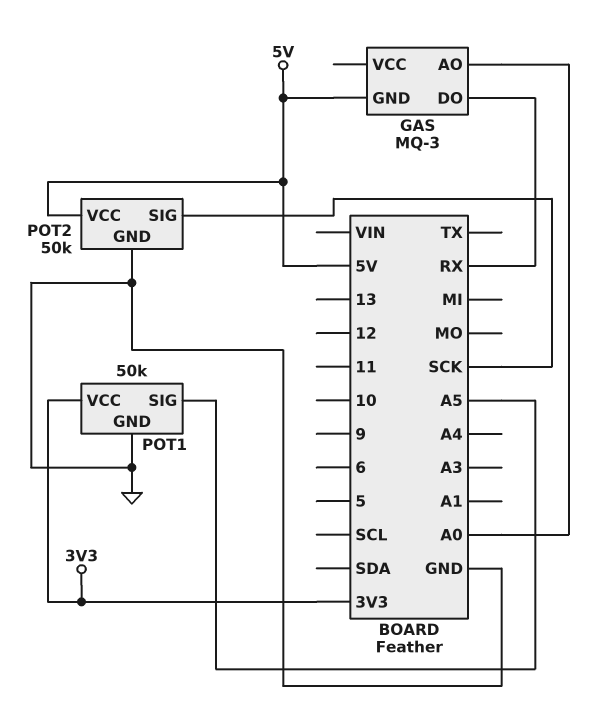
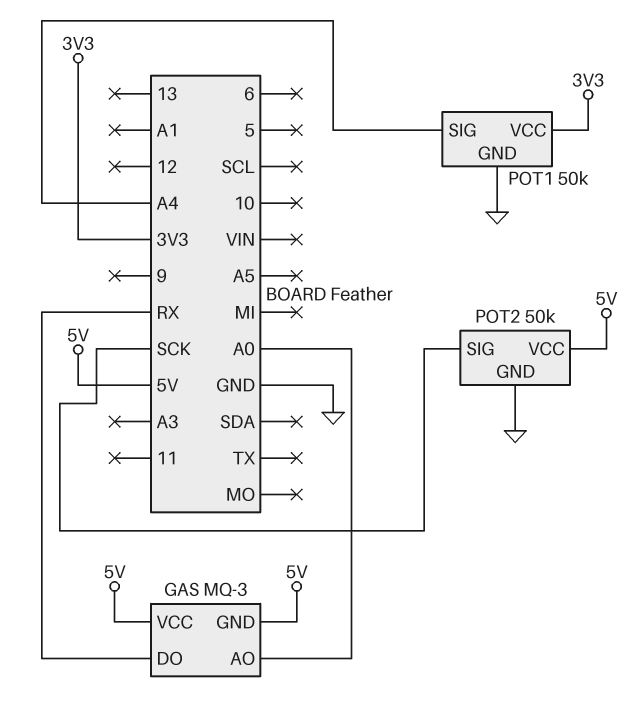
GAS pin VCC: none -> 5V
POT1 pin SIG: A5 -> A4

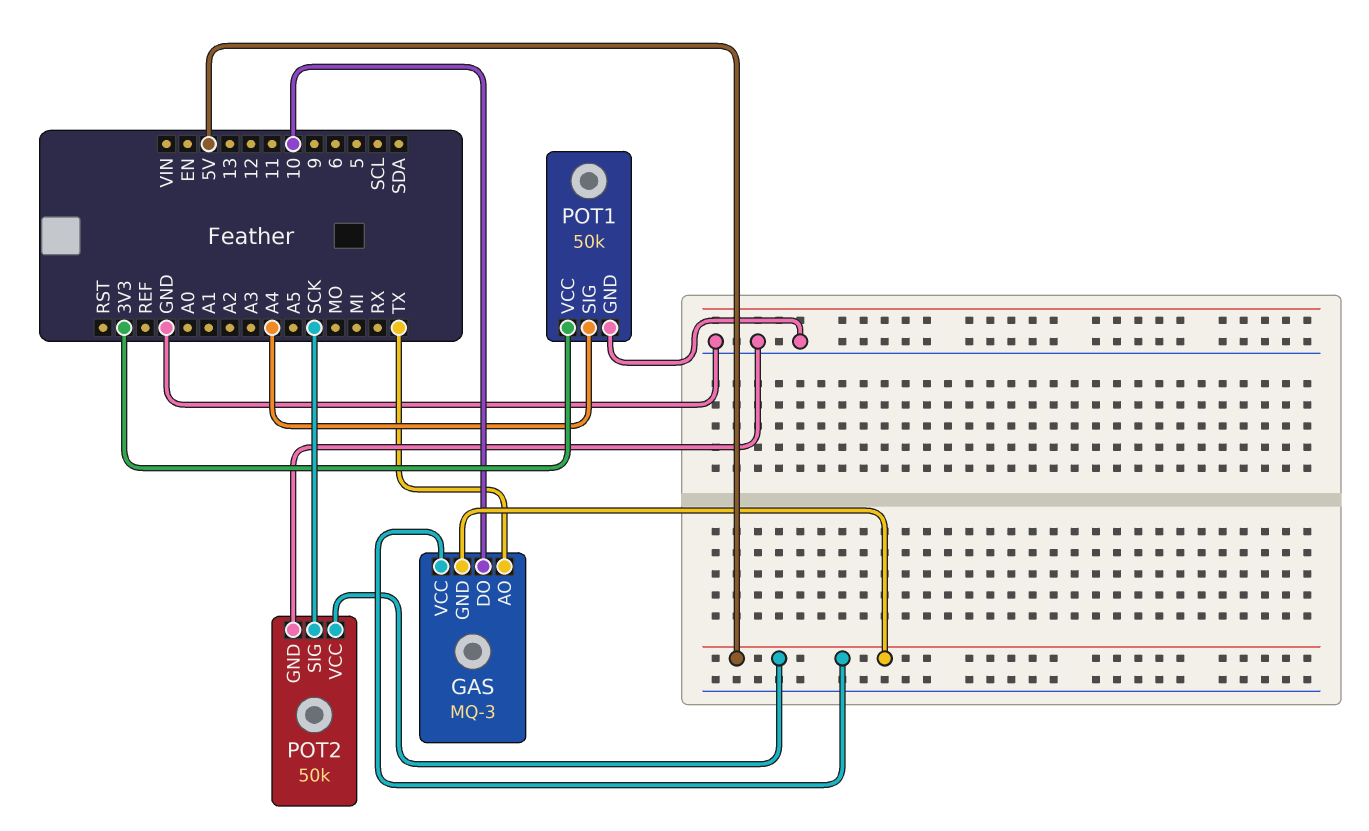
GAS pin AO: A0 -> TX
GAS pin DO: RX -> 10

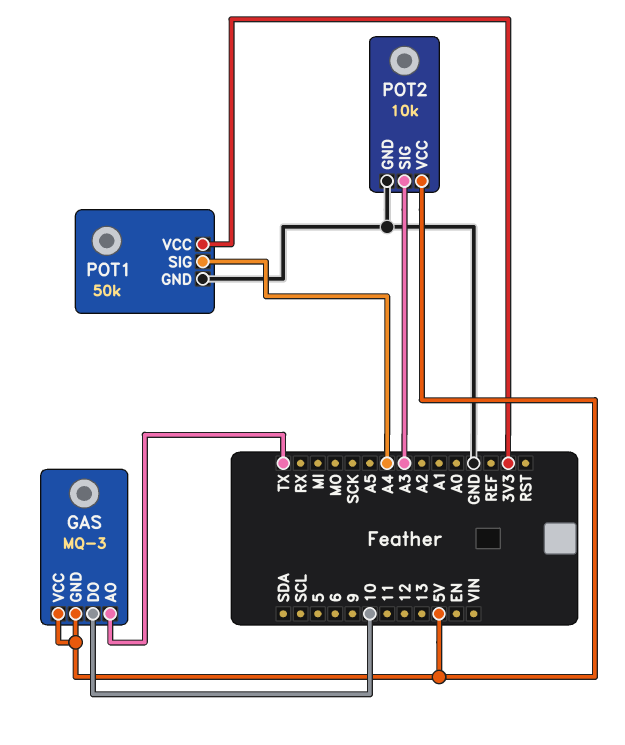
POT2: 50k -> 10k
POT2 pin SIG: SCK -> A3

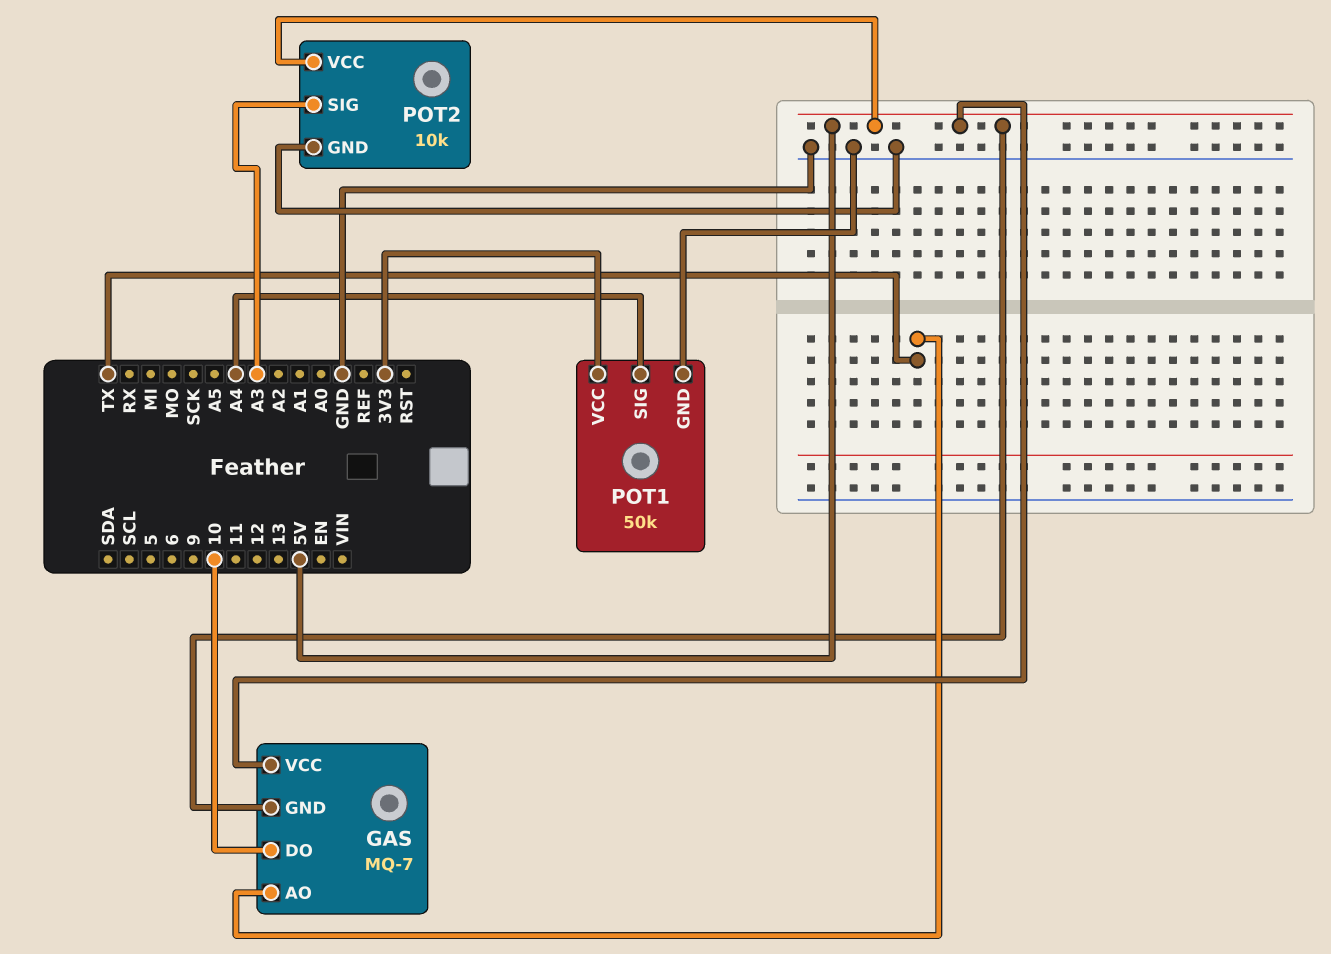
GAS: MQ-3 -> MQ-7

